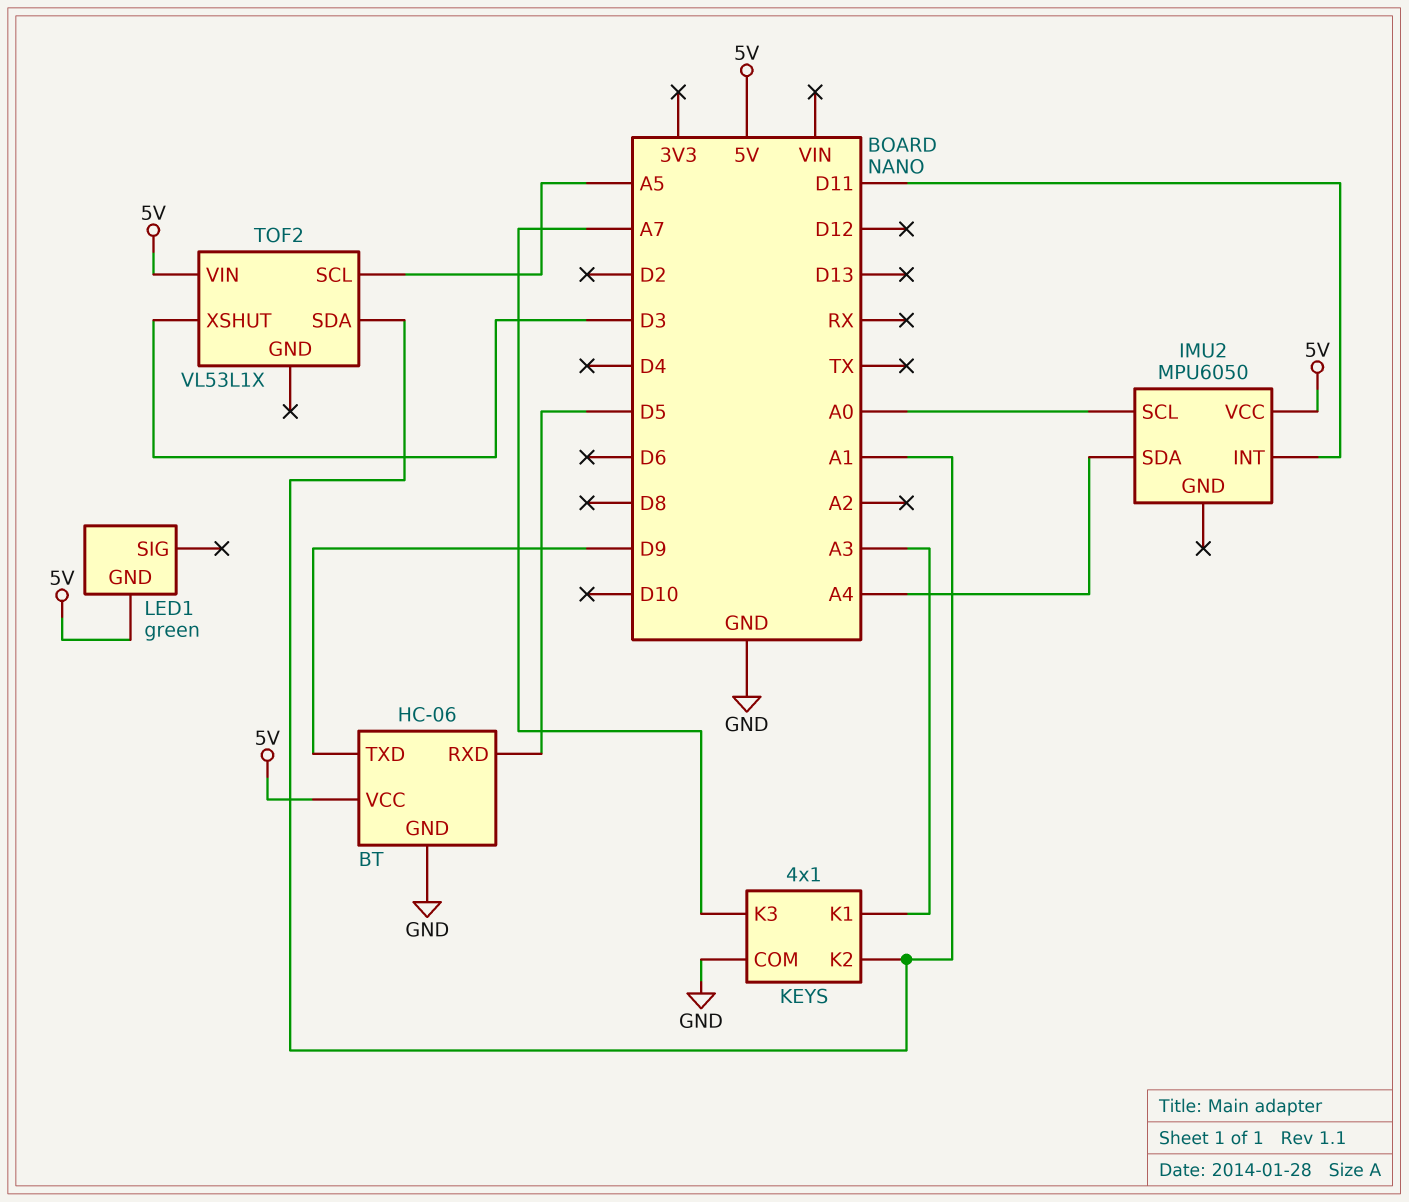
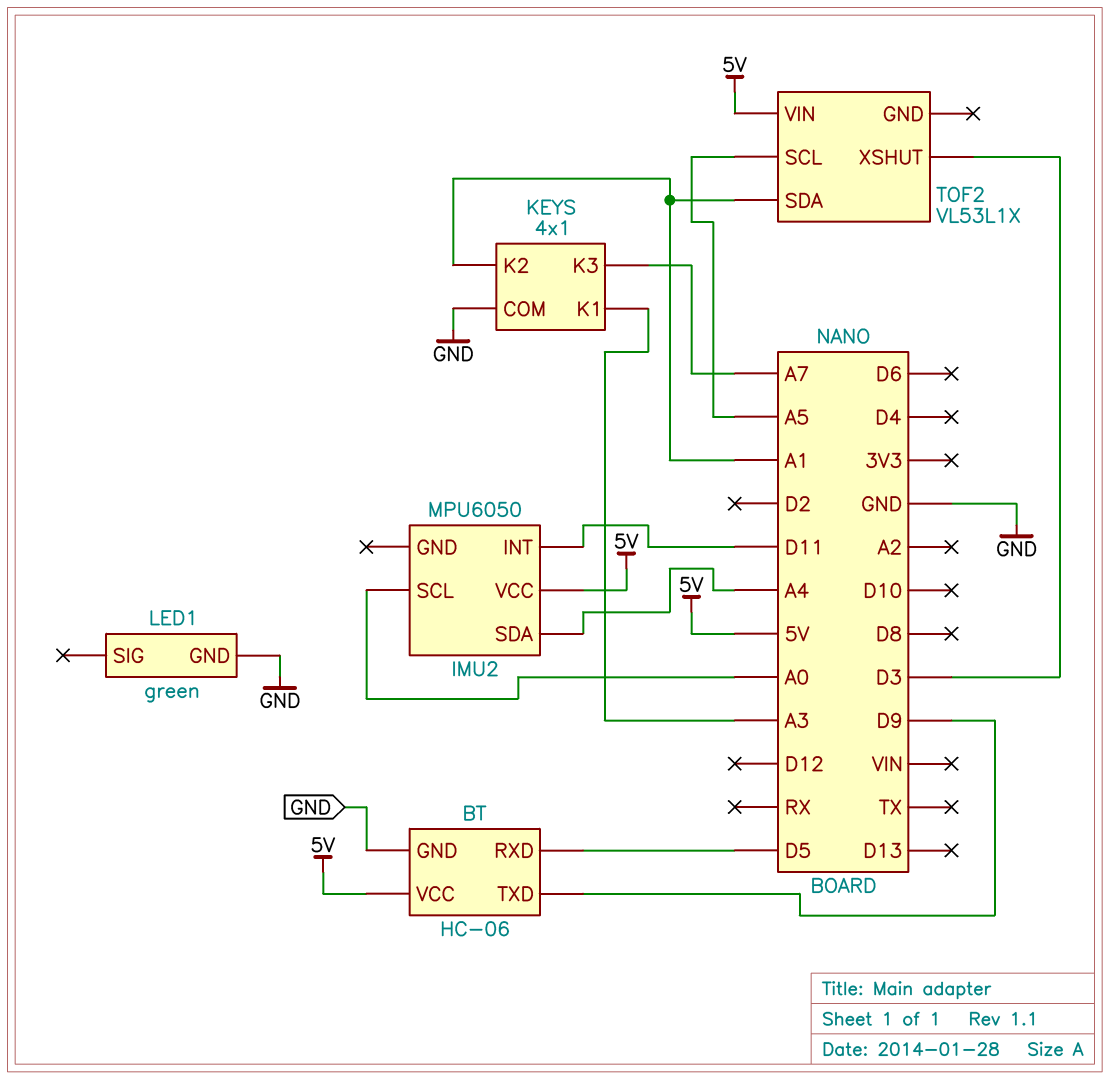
LED1 pin GND: 5V -> GND

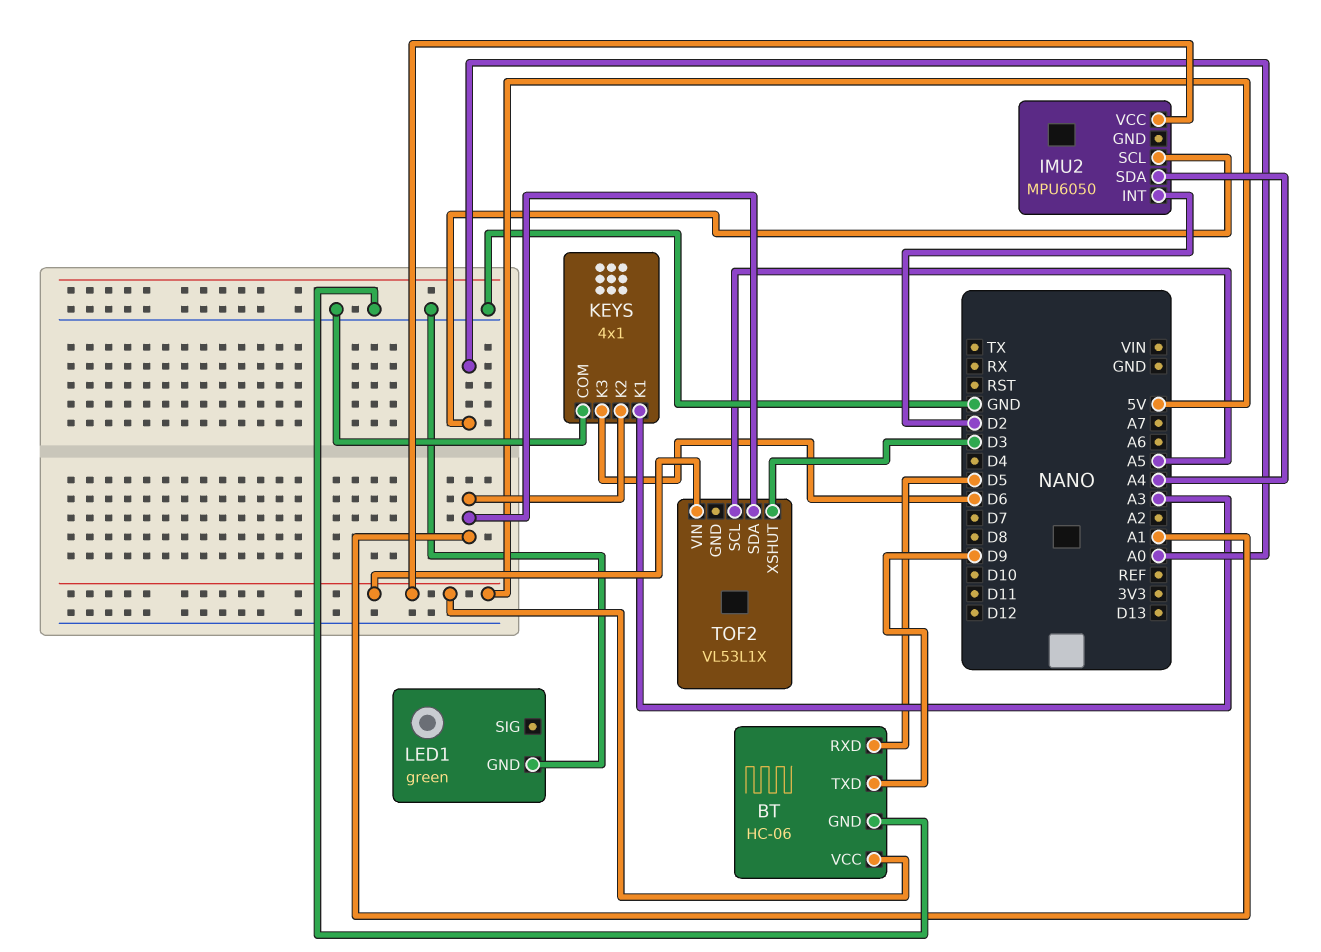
IMU2 pin INT: D11 -> D2
KEYS pin K3: A7 -> D6

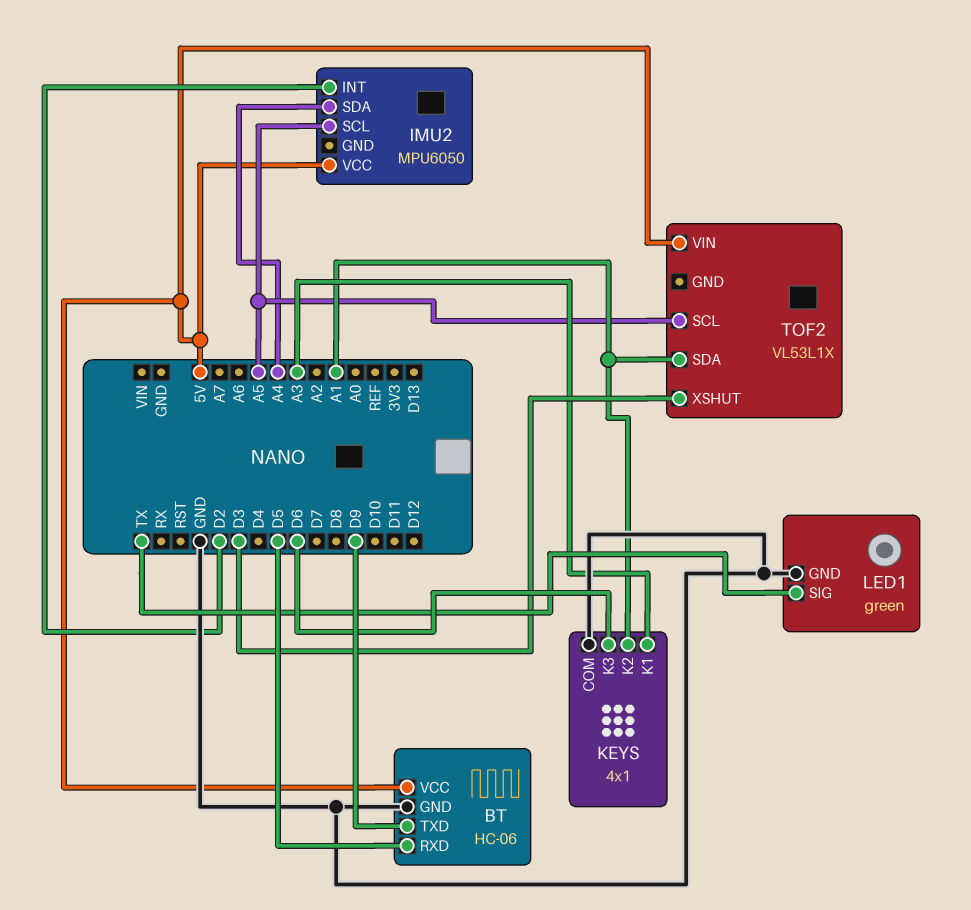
IMU2 pin SCL: A0 -> A5
LED1 pin SIG: none -> TX

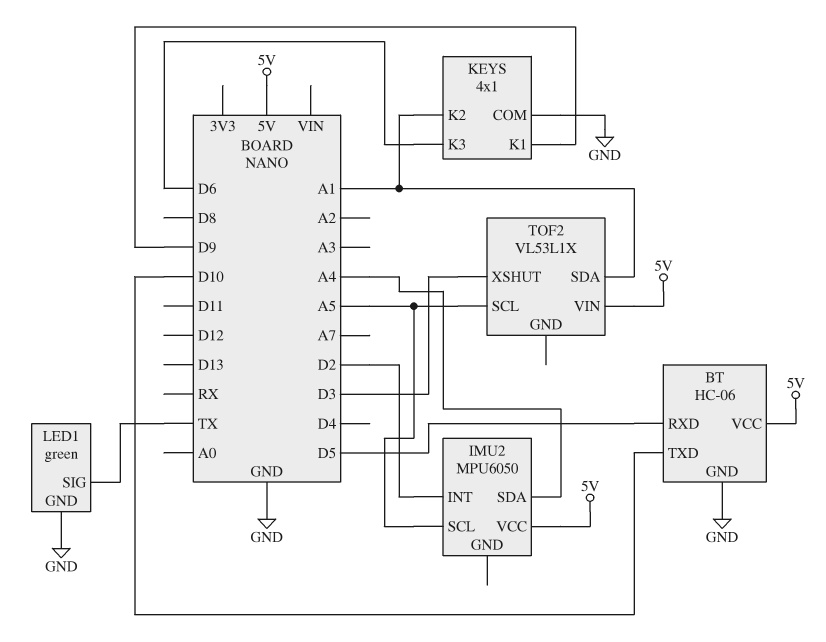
BT pin TXD: D9 -> D10
KEYS pin K1: A3 -> D9

